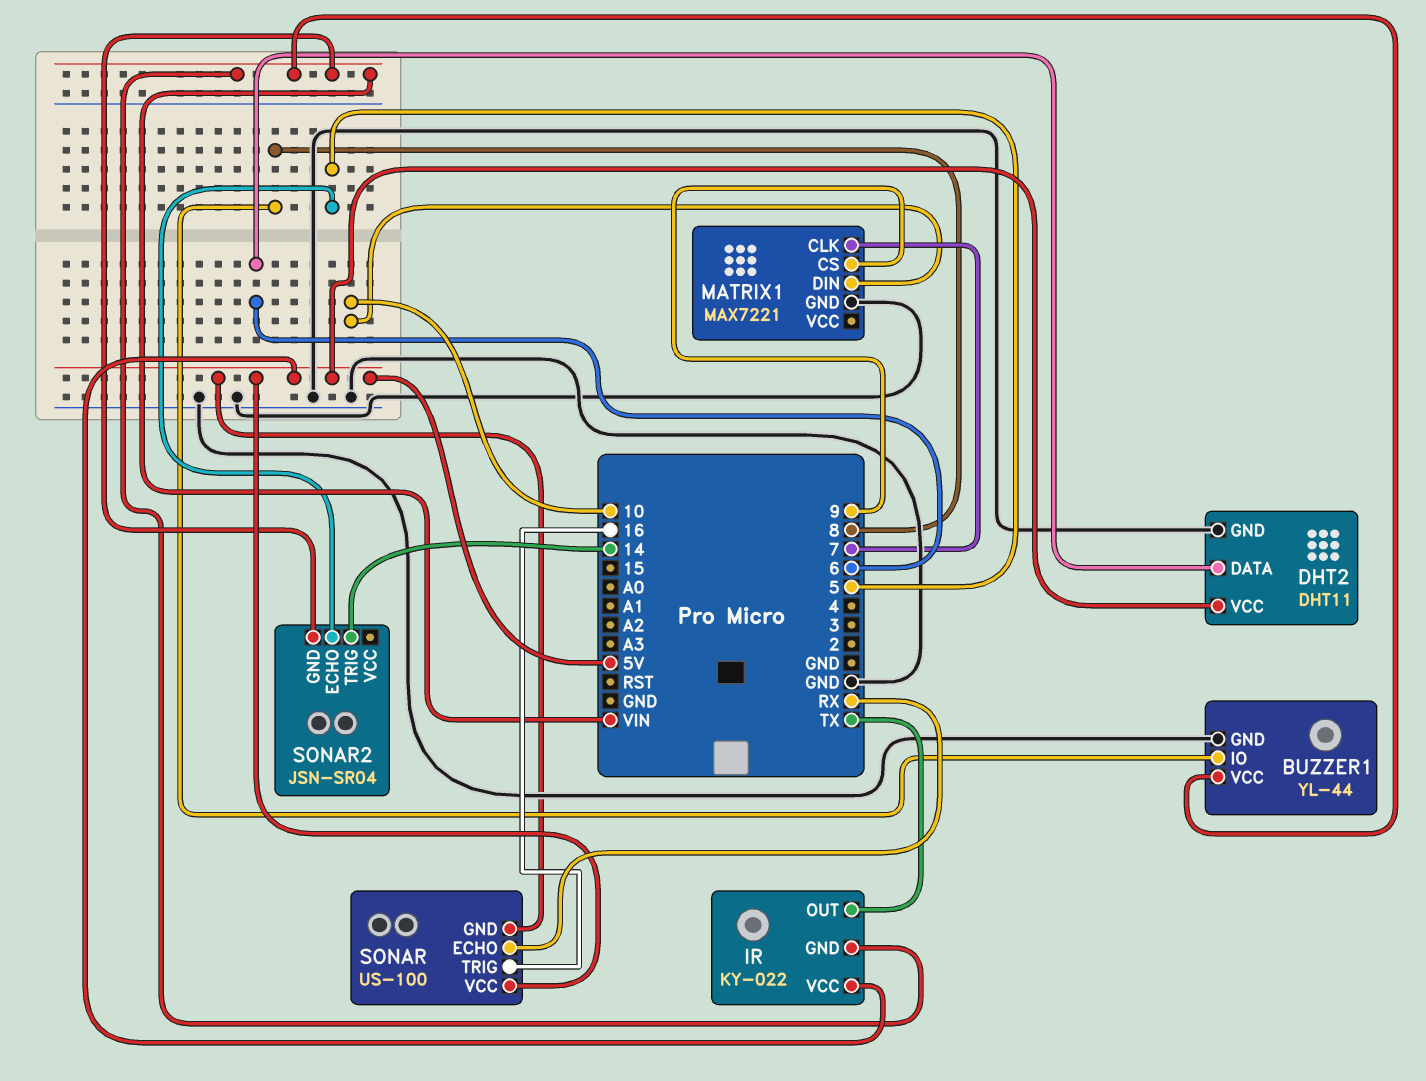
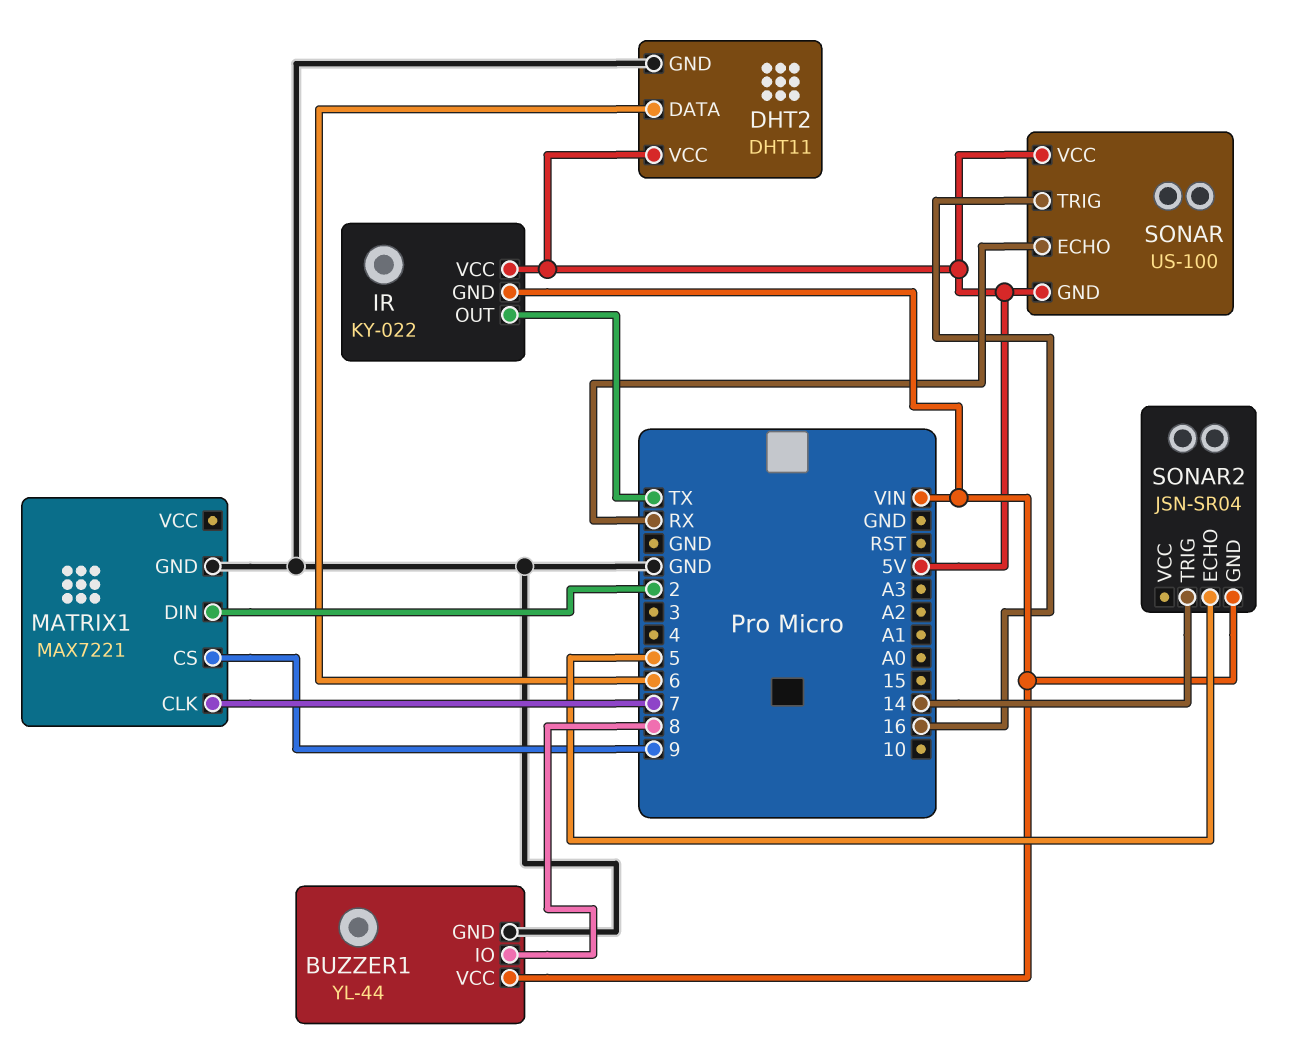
MATRIX1 pin DIN: 10 -> 2

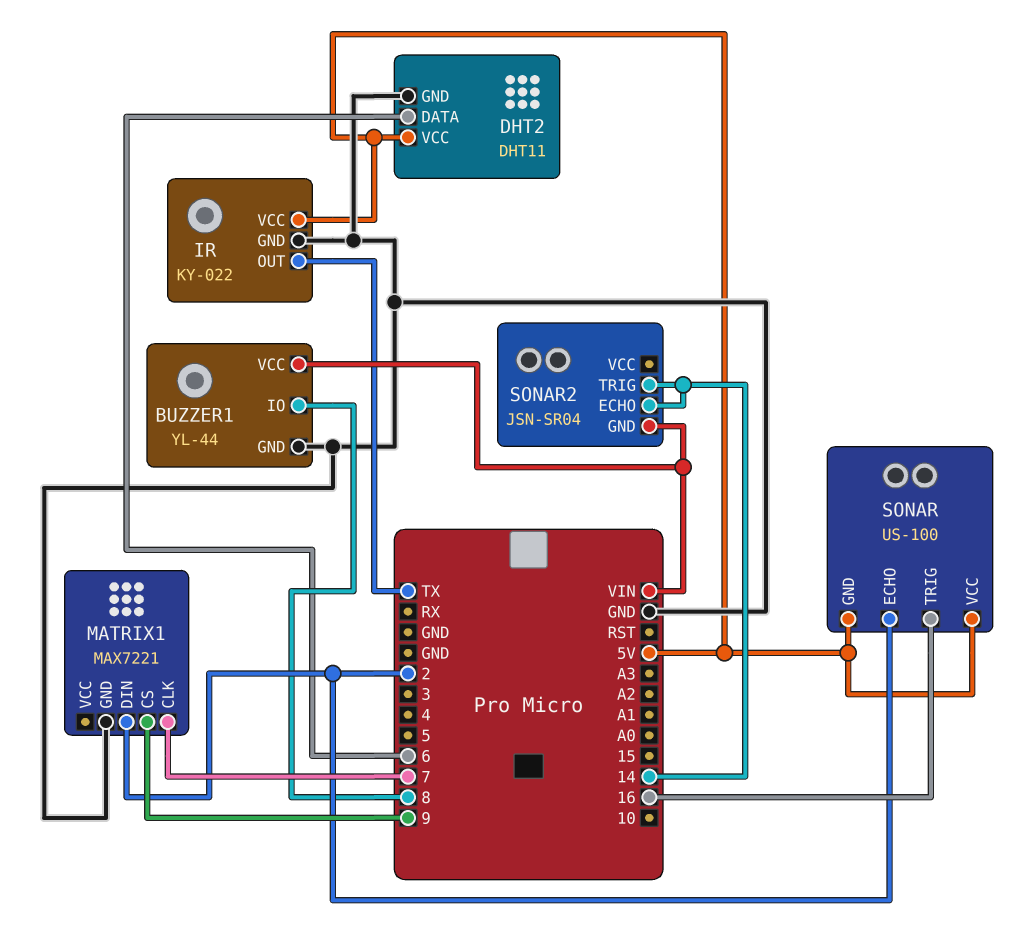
IR pin GND: VIN -> GND
SONAR pin ECHO: RX -> 2
SONAR2 pin ECHO: 5 -> 14

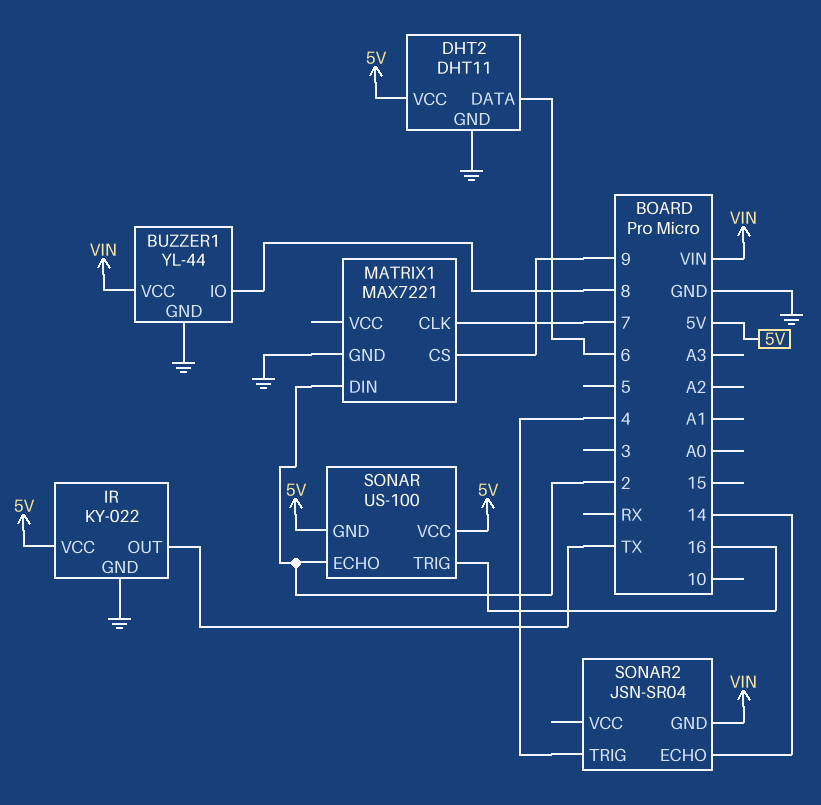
SONAR2 pin TRIG: 14 -> 4

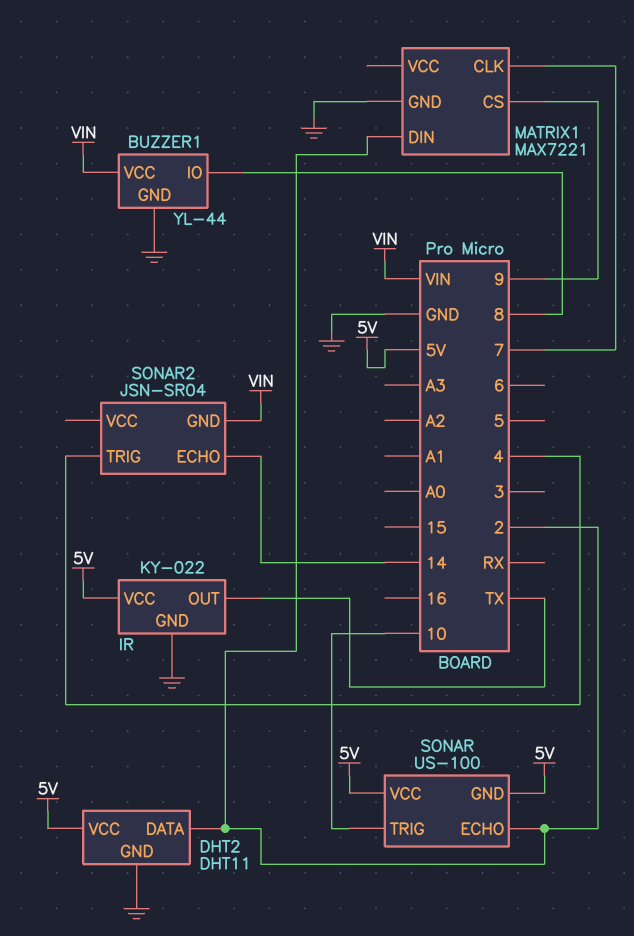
DHT2 pin DATA: 6 -> 2
SONAR pin TRIG: 16 -> 10

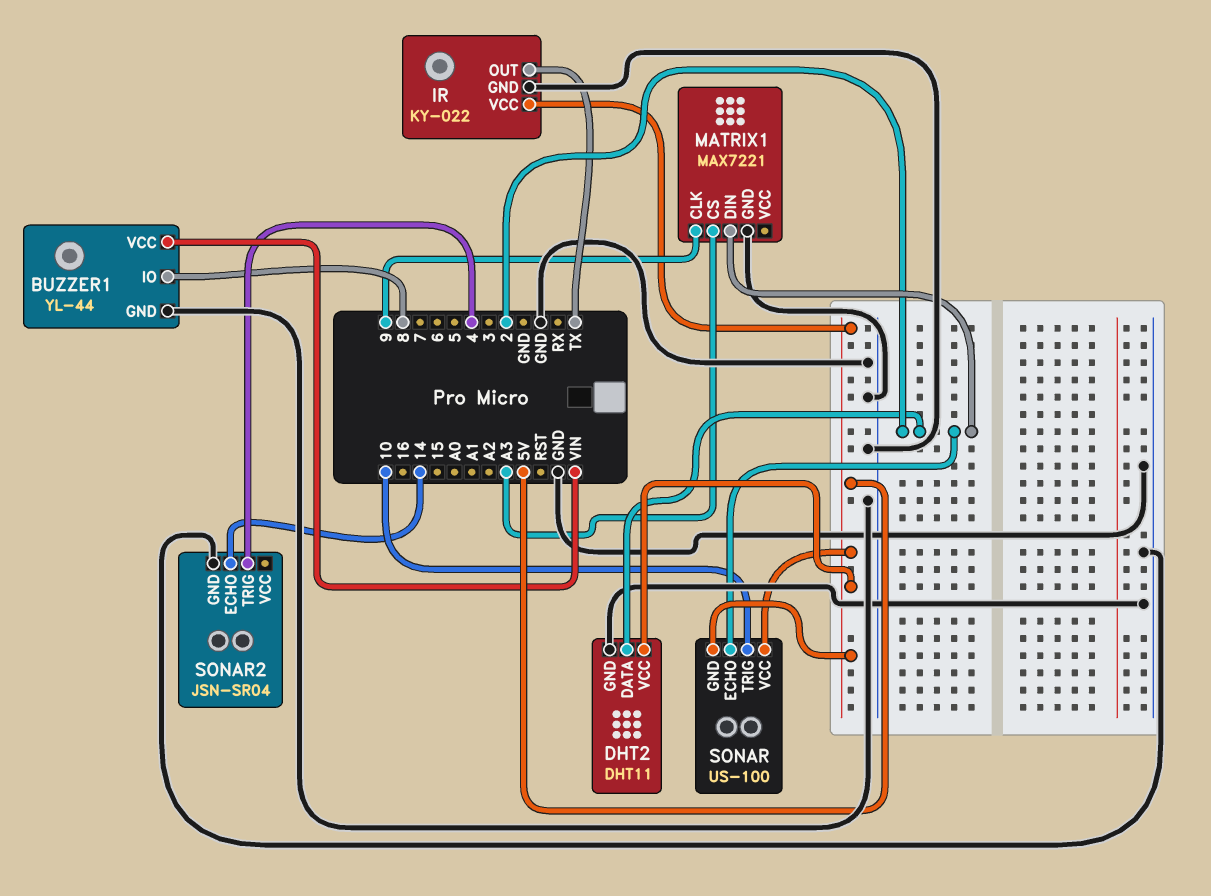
MATRIX1 pin CLK: 7 -> 9
MATRIX1 pin CS: 9 -> A3
SONAR2 pin GND: VIN -> GND

